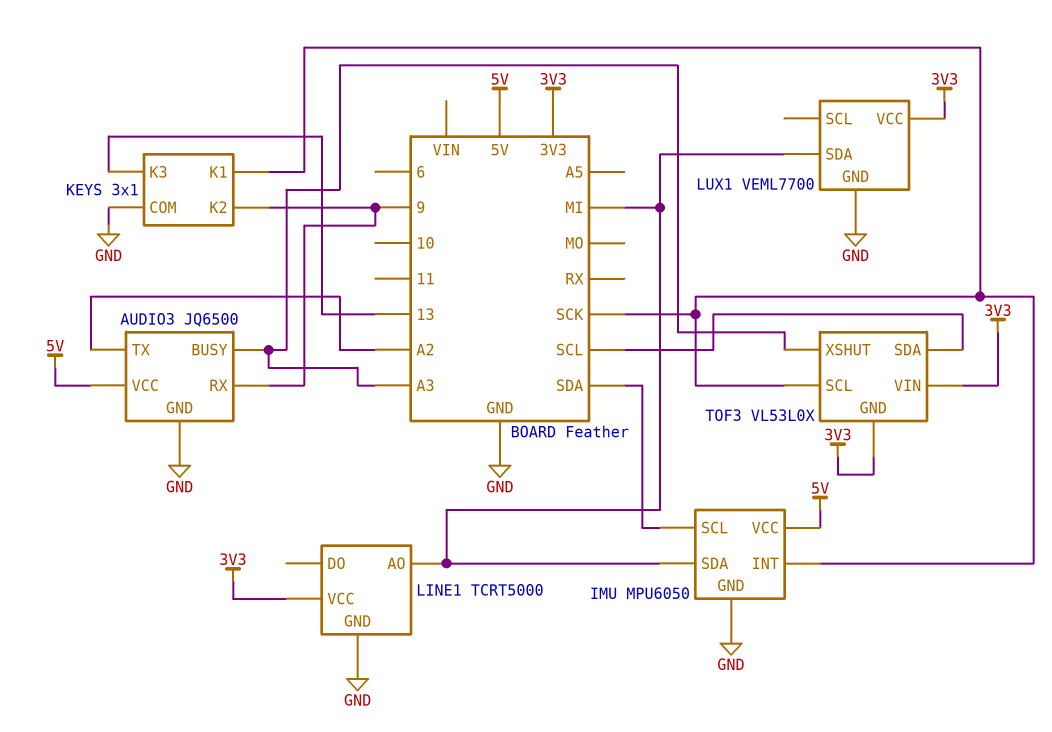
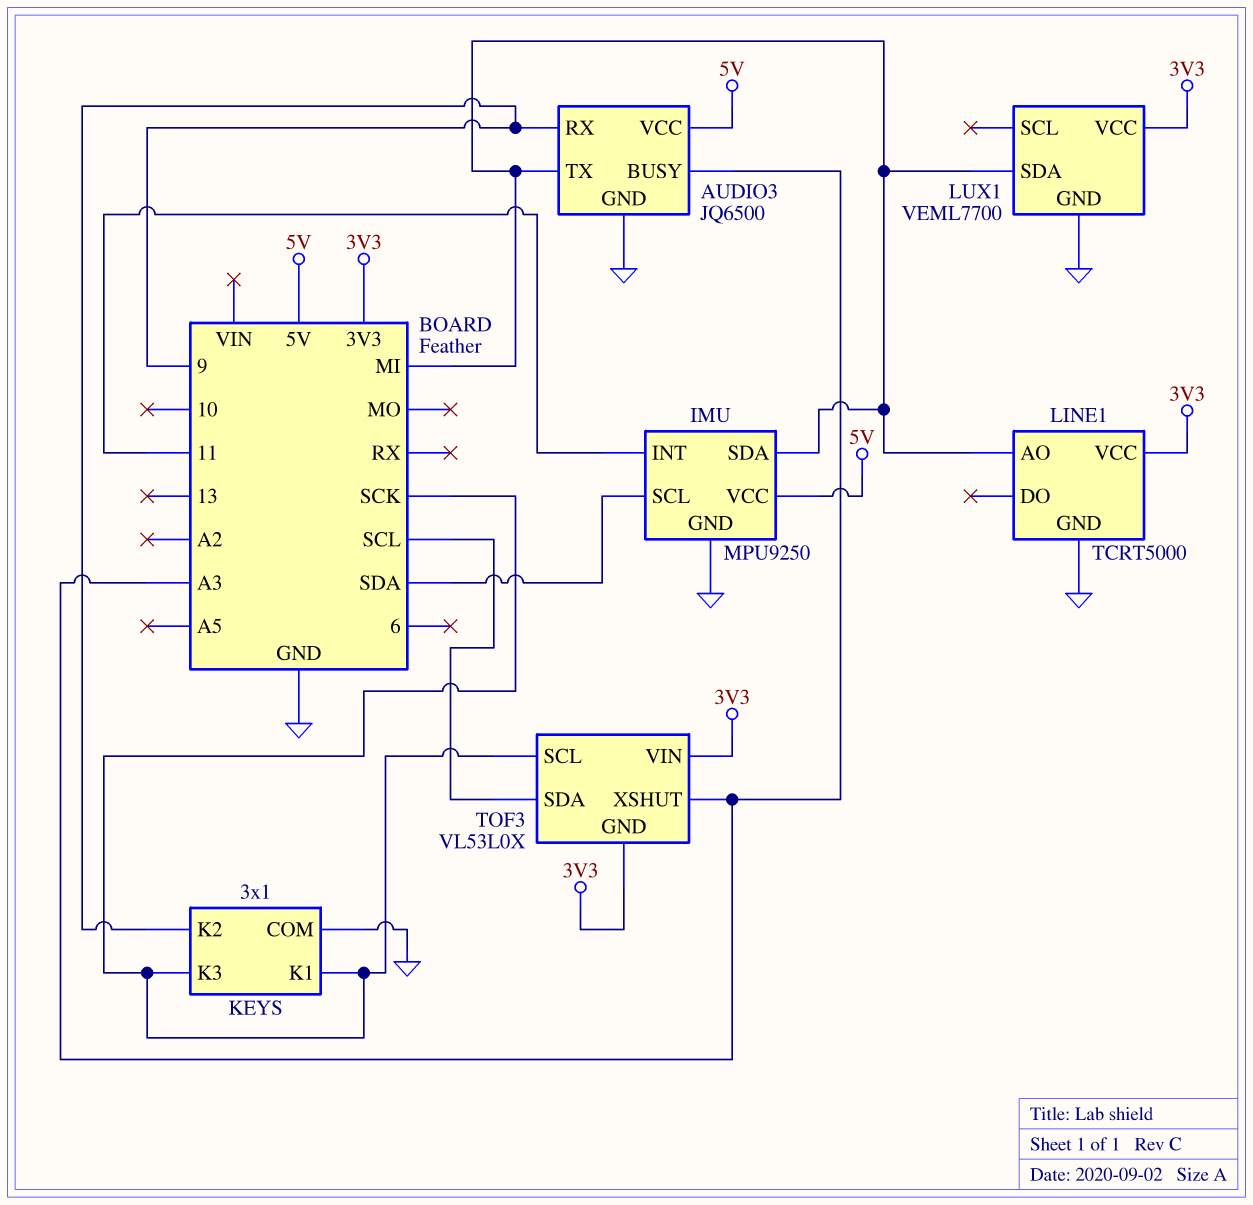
AUDIO3 pin TX: A2 -> MI
IMU: MPU6050 -> MPU9250
IMU pin INT: SCK -> 11
KEYS pin K3: 13 -> SCK

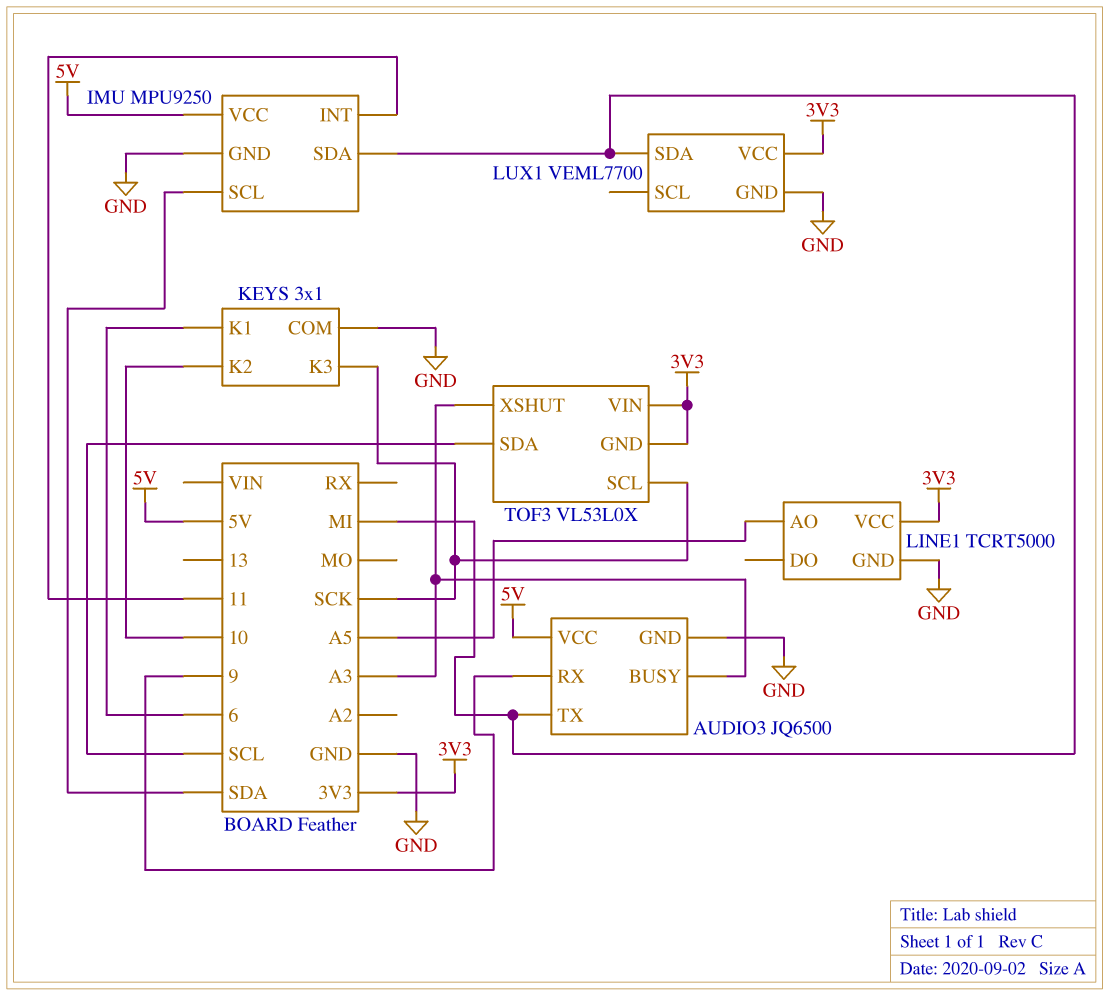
KEYS pin K1: SCK -> 6
KEYS pin K2: 9 -> 10
LINE1 pin AO: MI -> A5

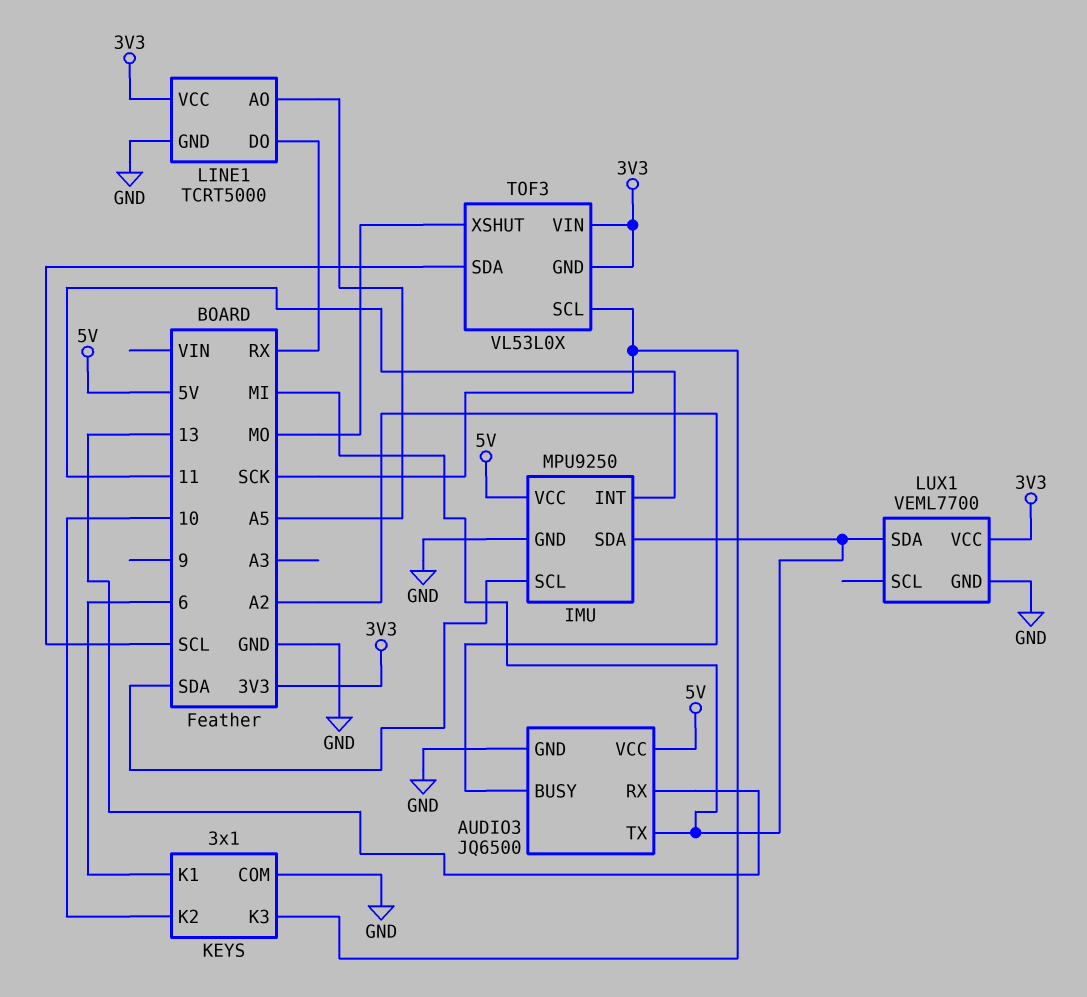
AUDIO3 pin BUSY: A3 -> A2
AUDIO3 pin RX: 9 -> 13
LINE1 pin DO: none -> RX
TOF3 pin XSHUT: A3 -> MO

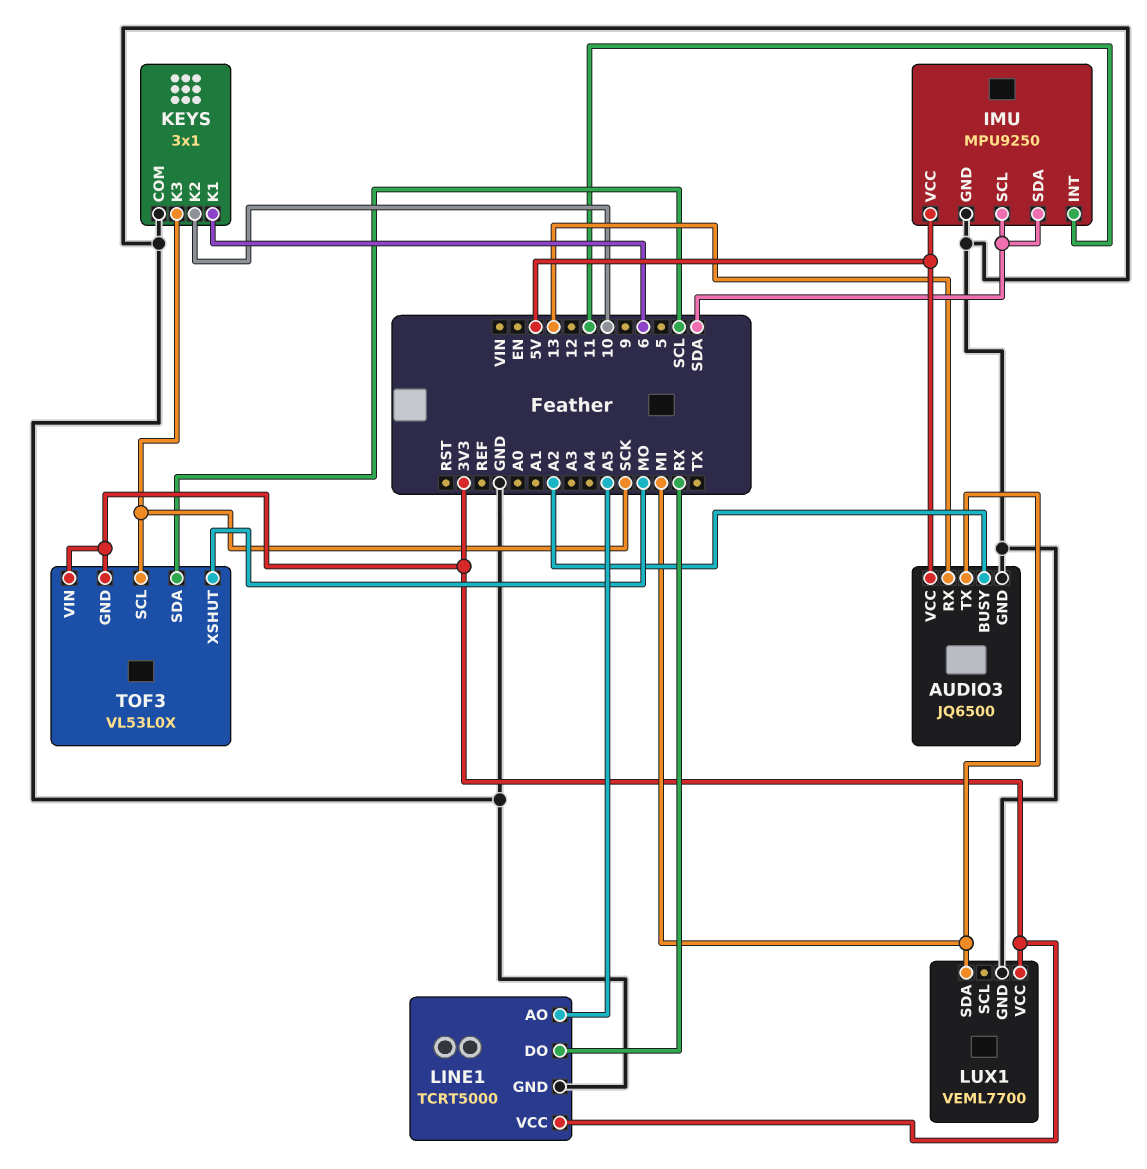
IMU pin SDA: MI -> SDA

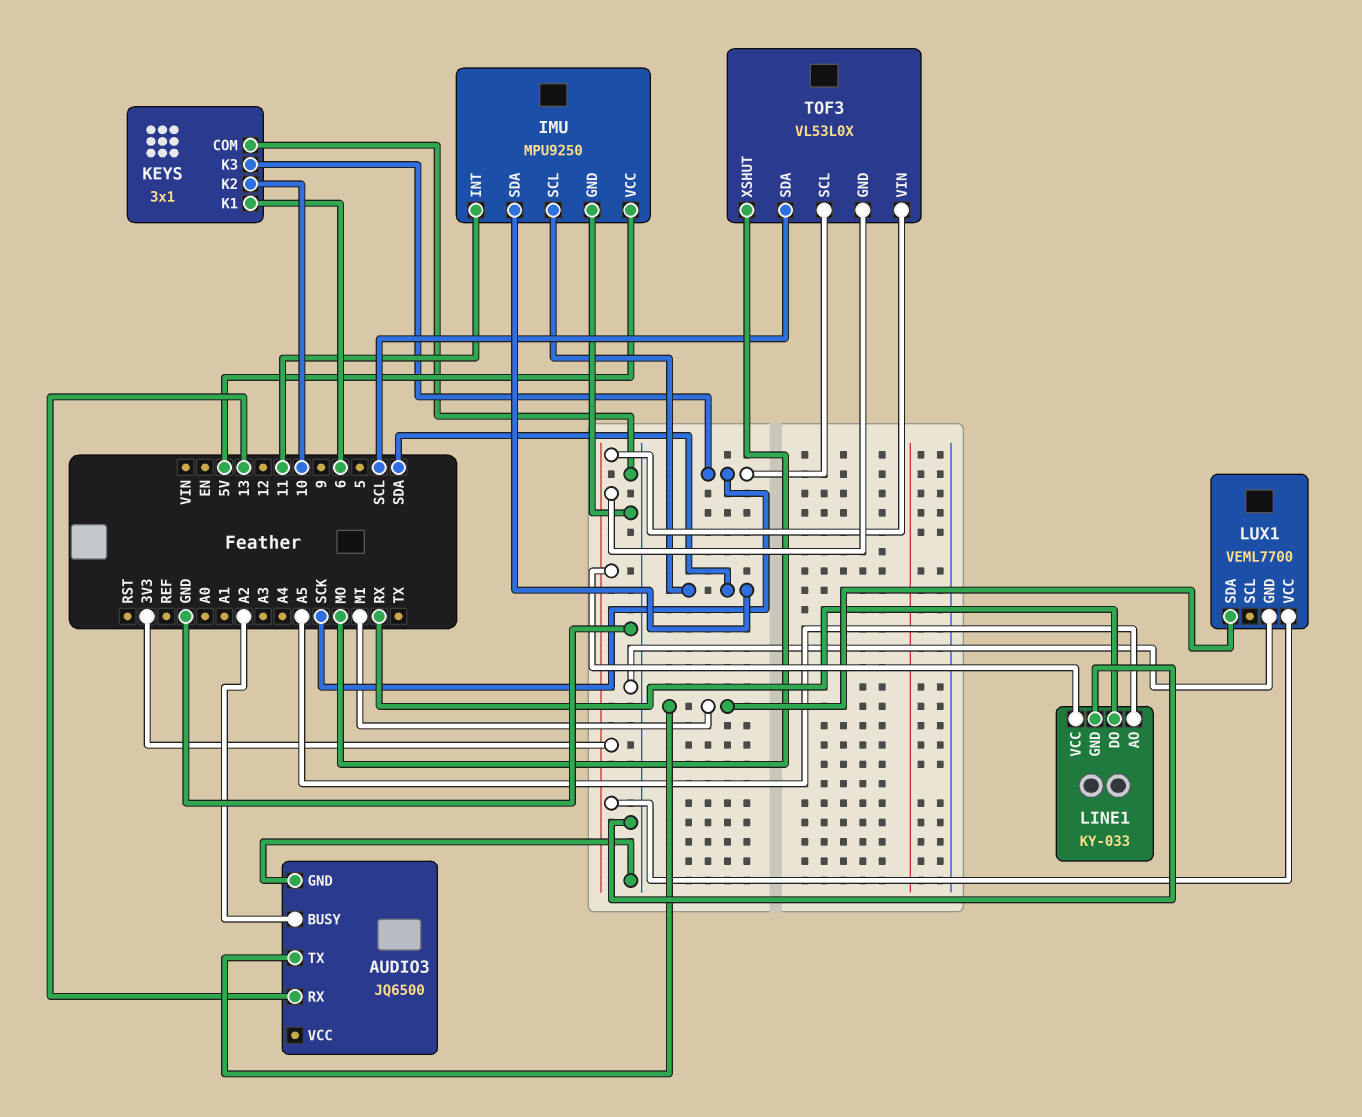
AUDIO3 pin VCC: 5V -> none
LINE1: TCRT5000 -> KY-033

